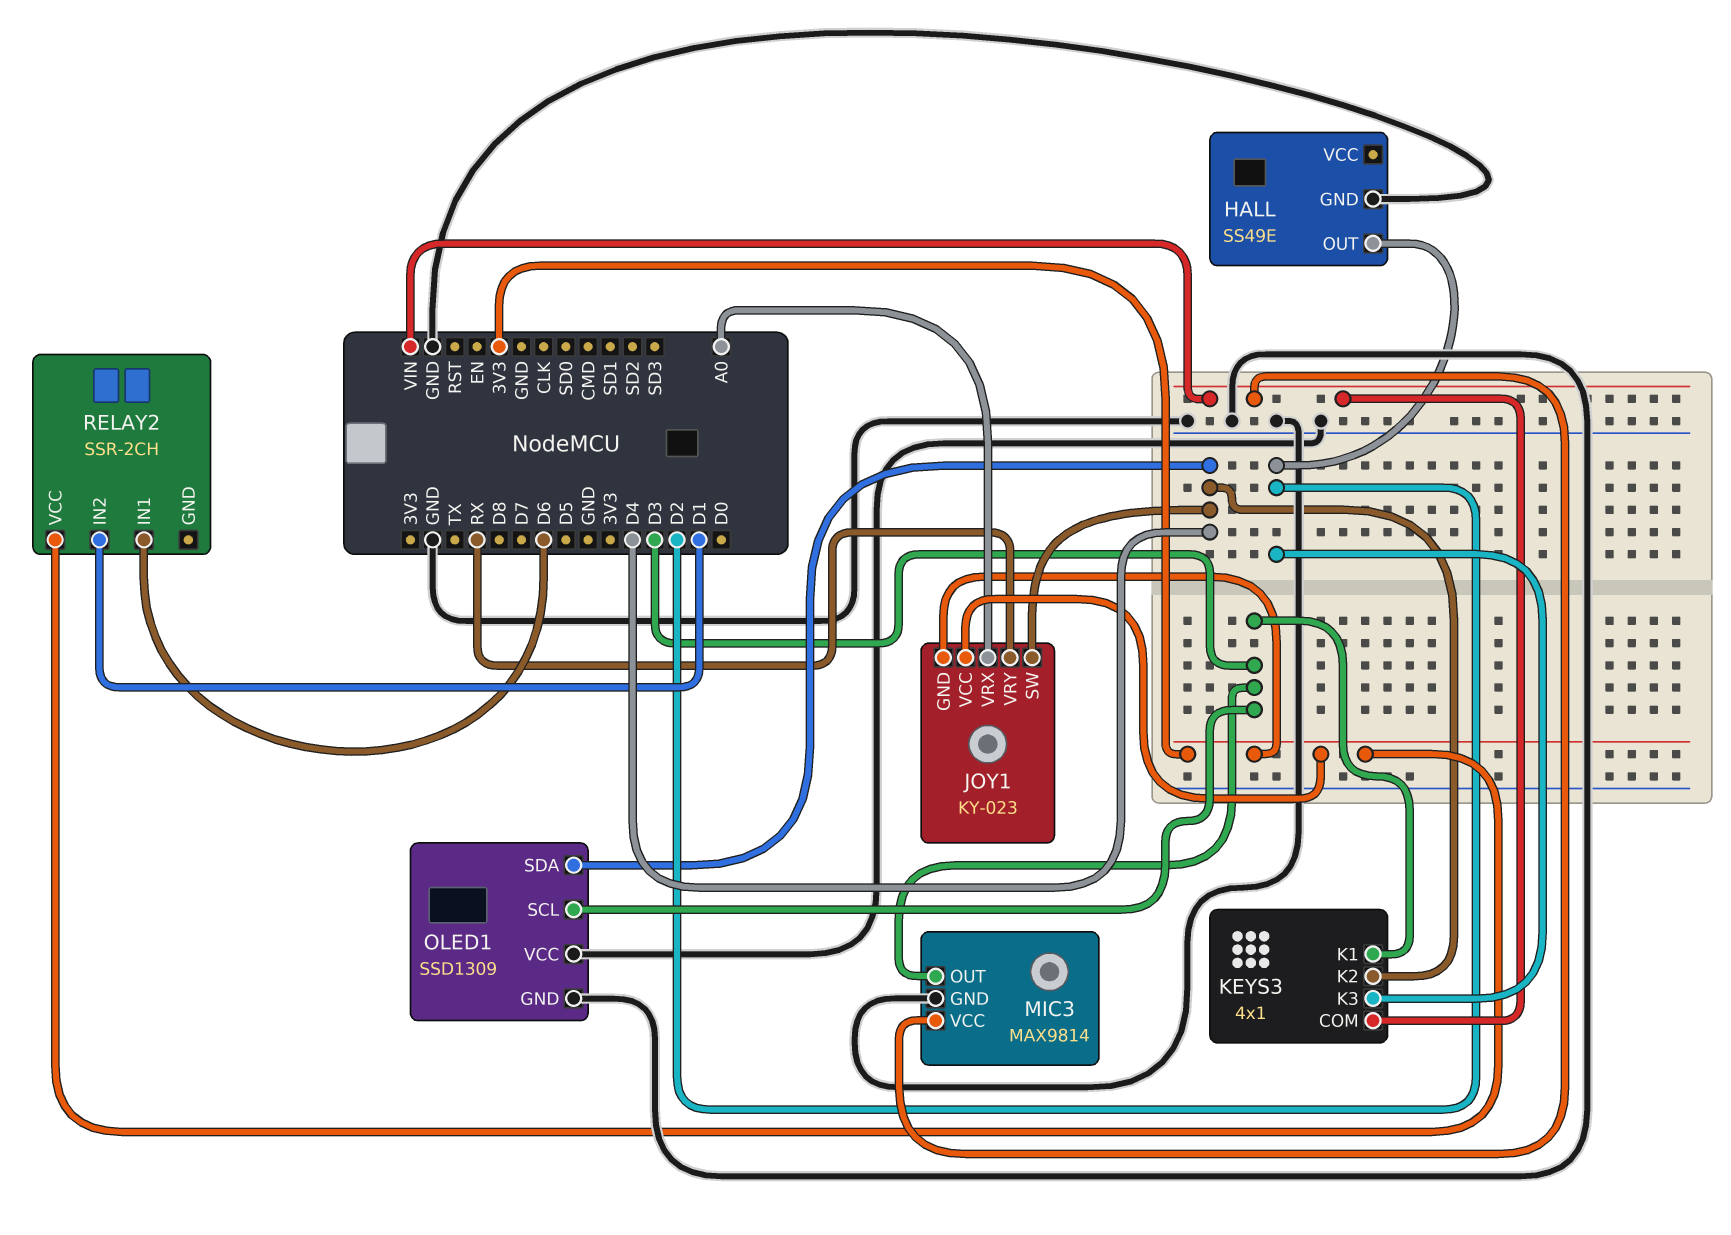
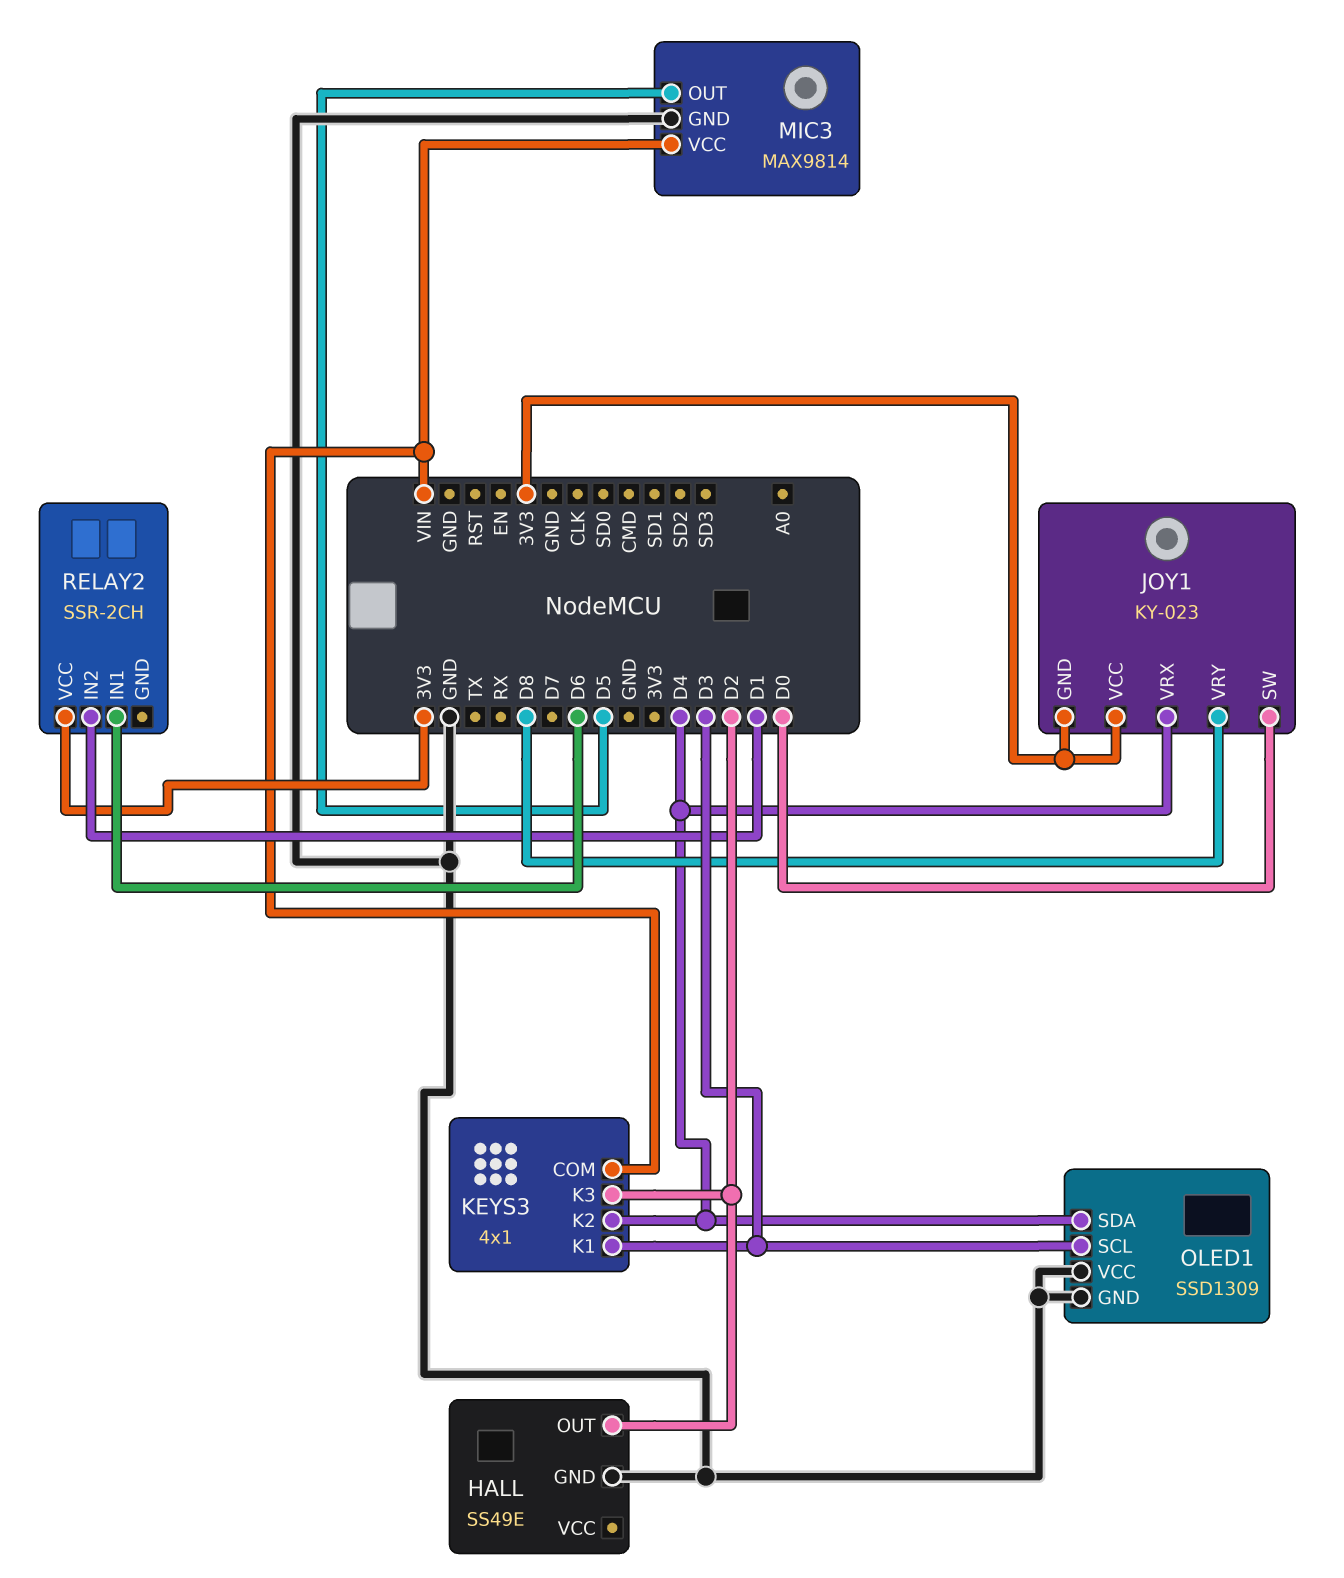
JOY1 pin SW: D4 -> D0
JOY1 pin VRX: A0 -> D4
JOY1 pin VRY: RX -> D8
MIC3 pin OUT: D3 -> D5

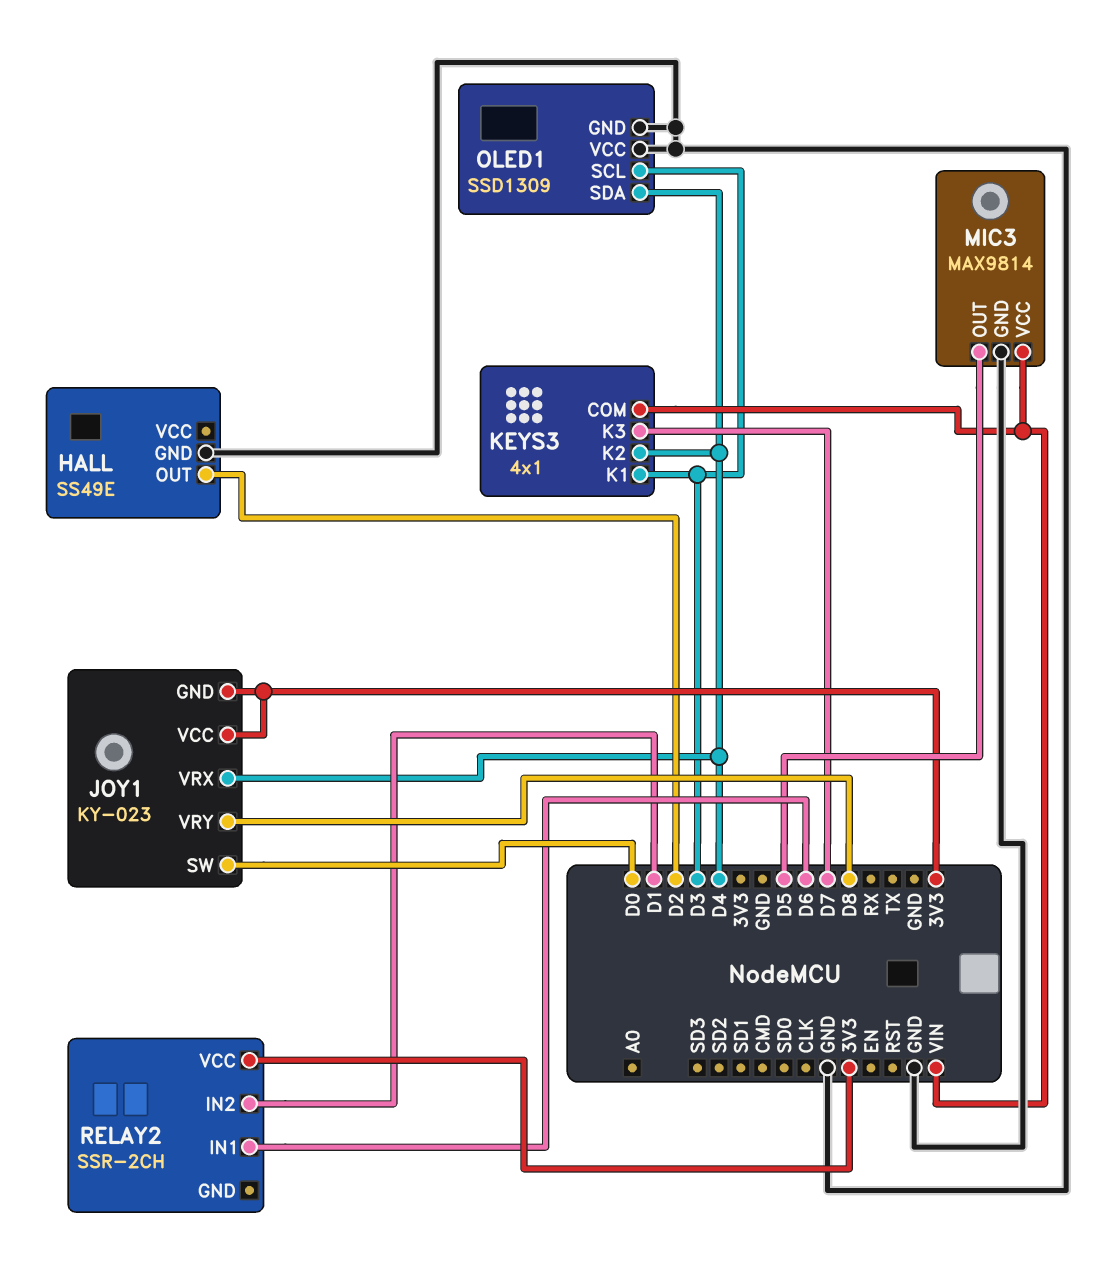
KEYS3 pin K3: D2 -> D7

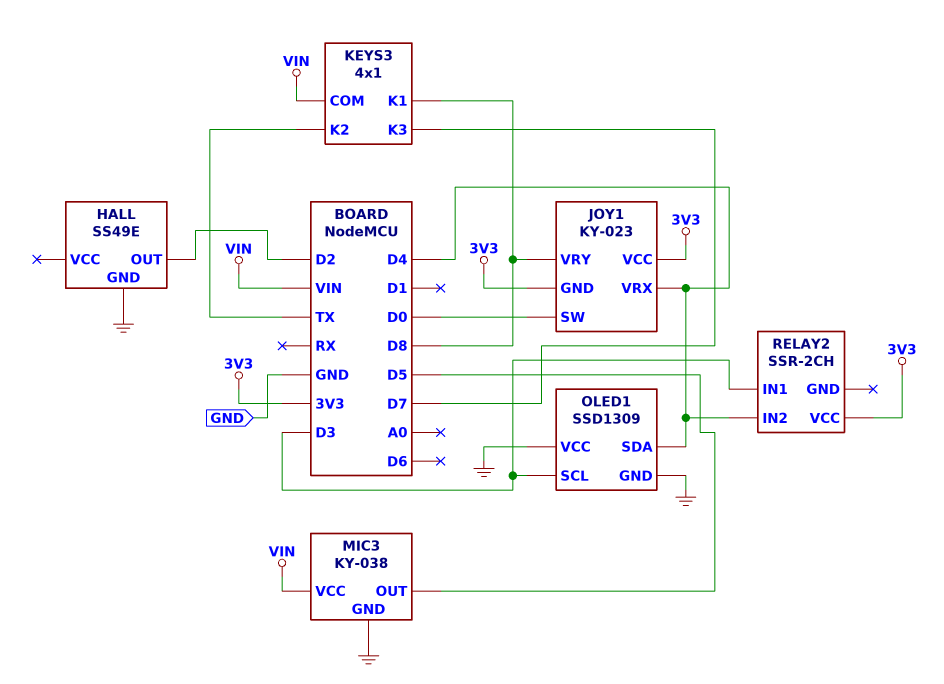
KEYS3 pin K1: D3 -> D8
KEYS3 pin K2: D4 -> TX
MIC3: MAX9814 -> KY-038
RELAY2 pin IN1: D6 -> D3
RELAY2 pin IN2: D1 -> D4

